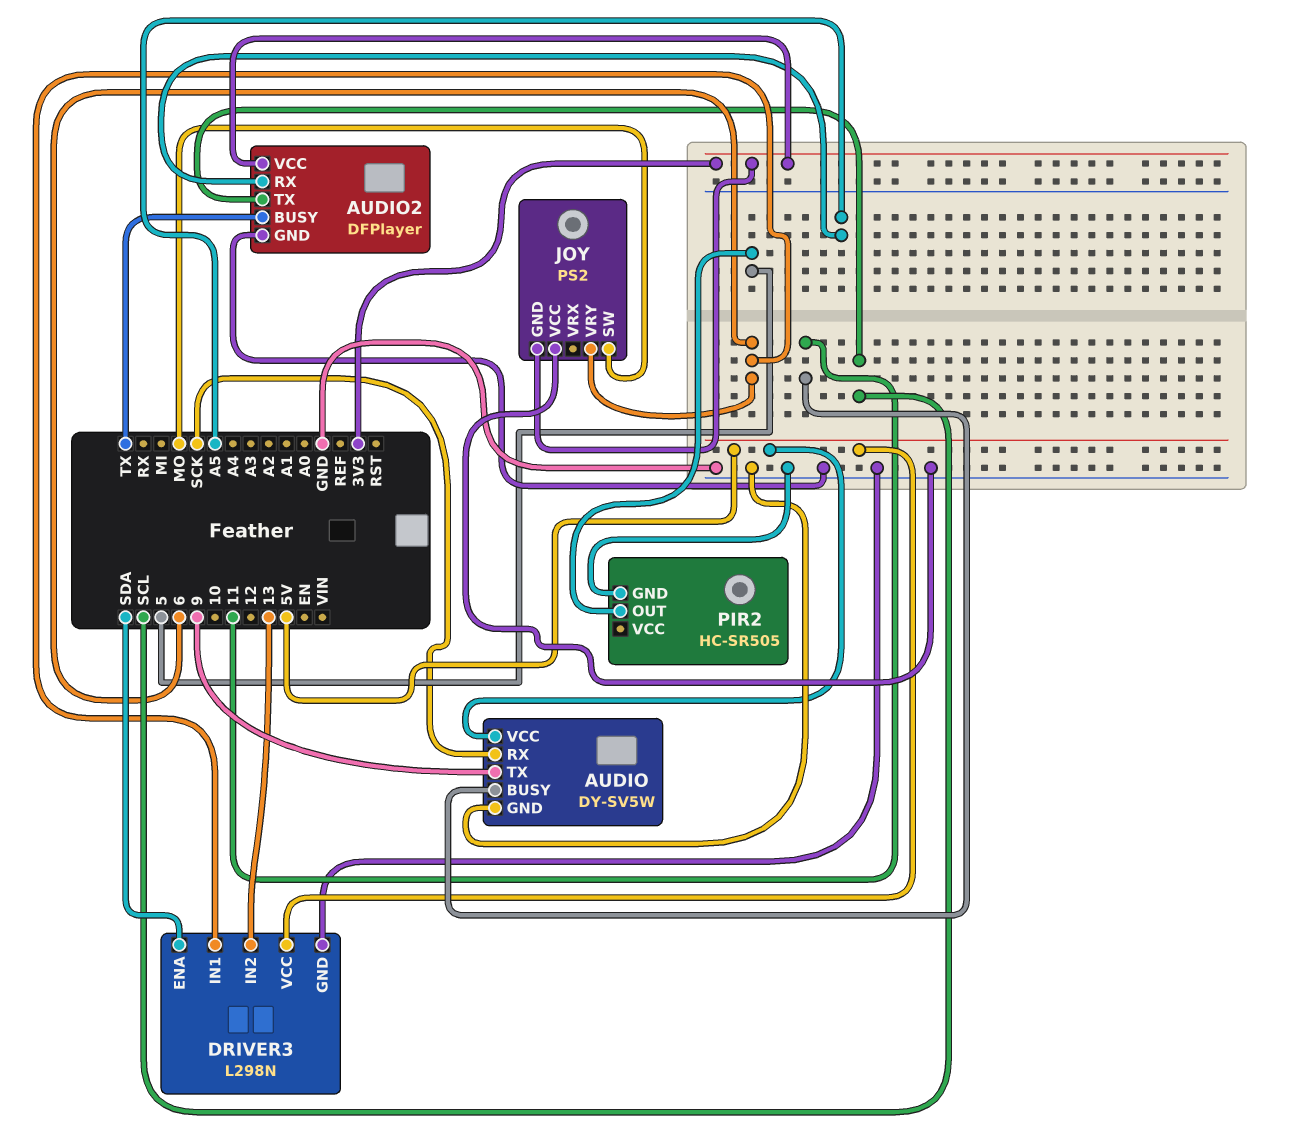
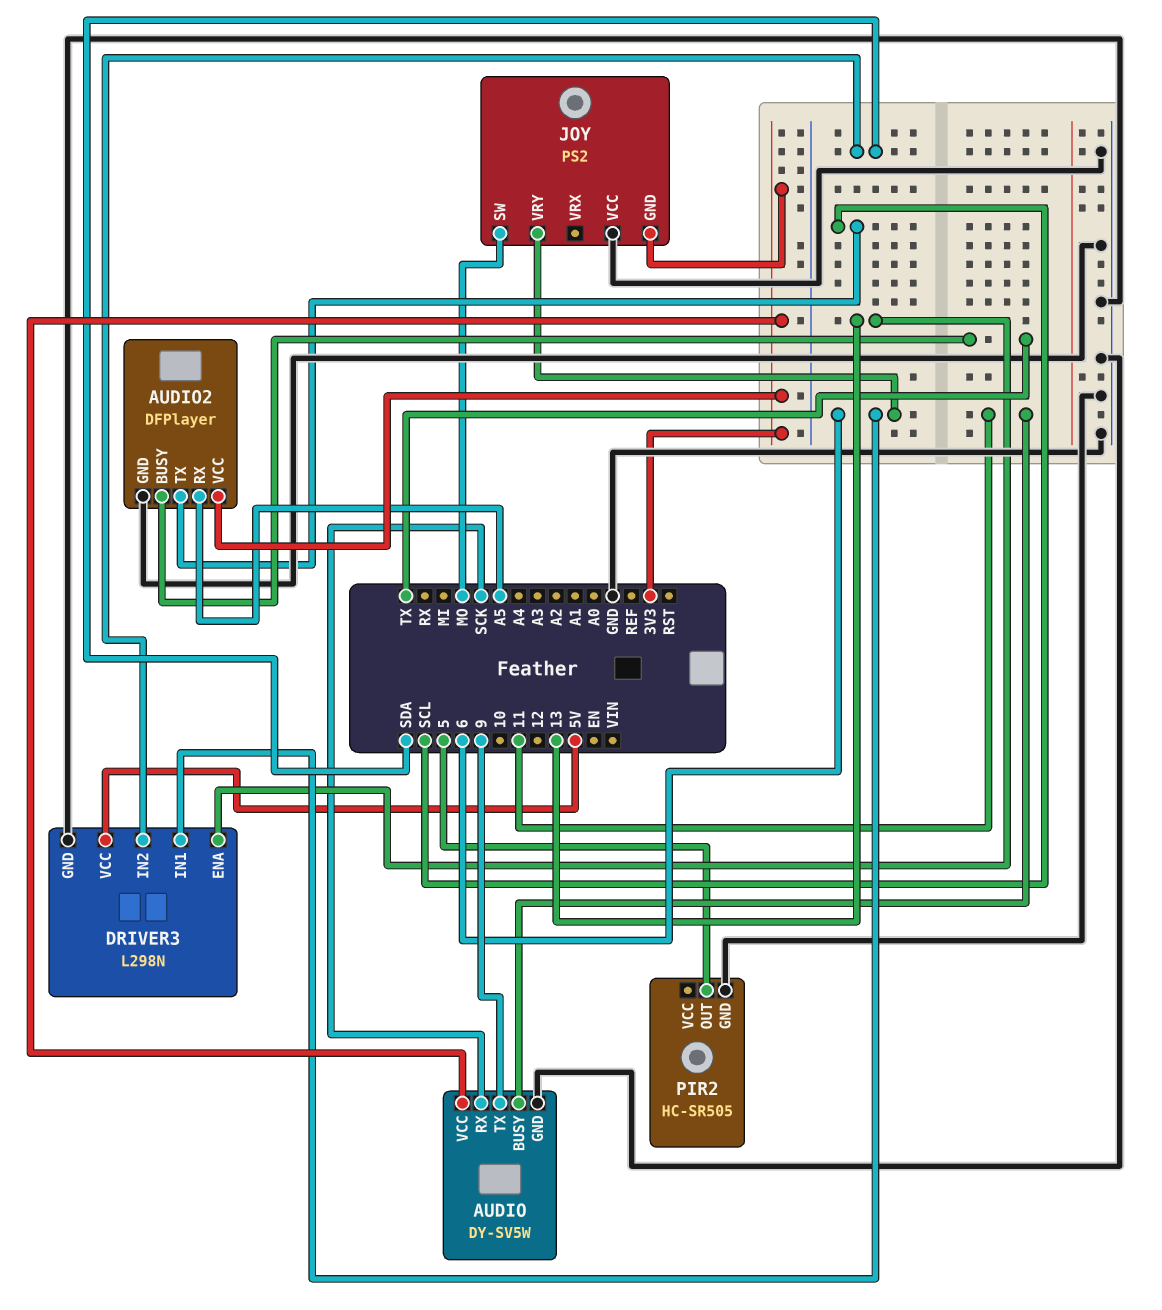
AUDIO pin VCC: 5V -> 3V3
DRIVER3 pin ENA: SDA -> 13
DRIVER3 pin IN2: 13 -> SDA

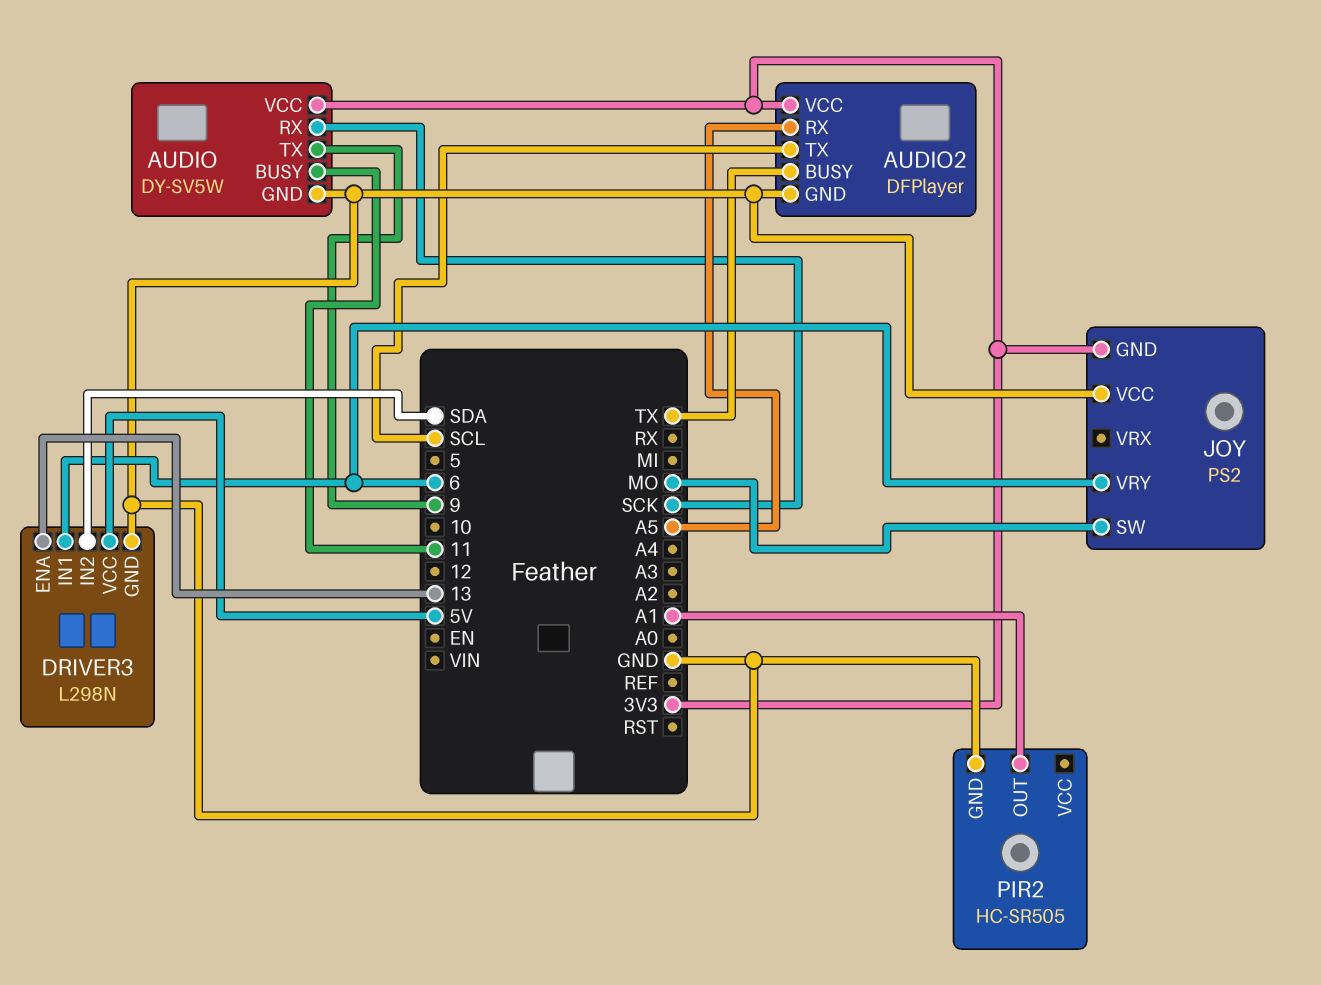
PIR2 pin OUT: 5 -> A1

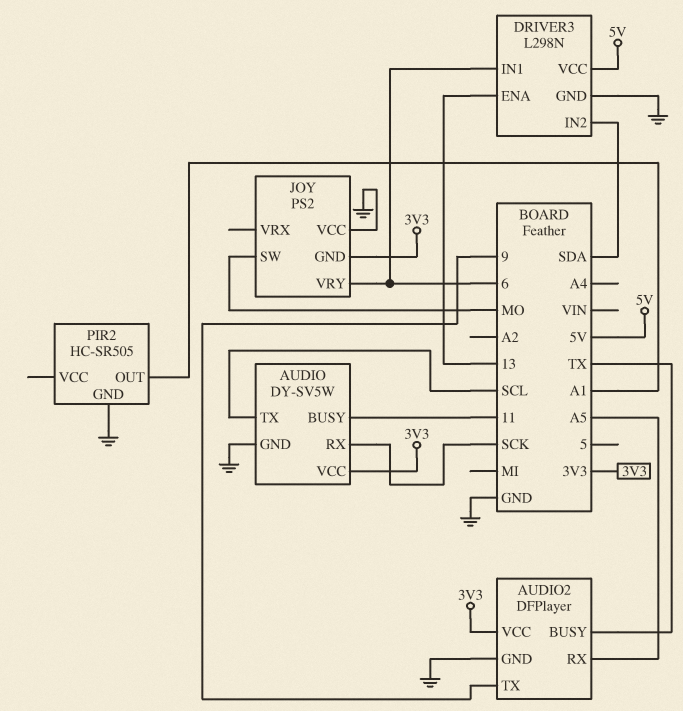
AUDIO pin TX: 9 -> SCL
AUDIO2 pin TX: SCL -> 9

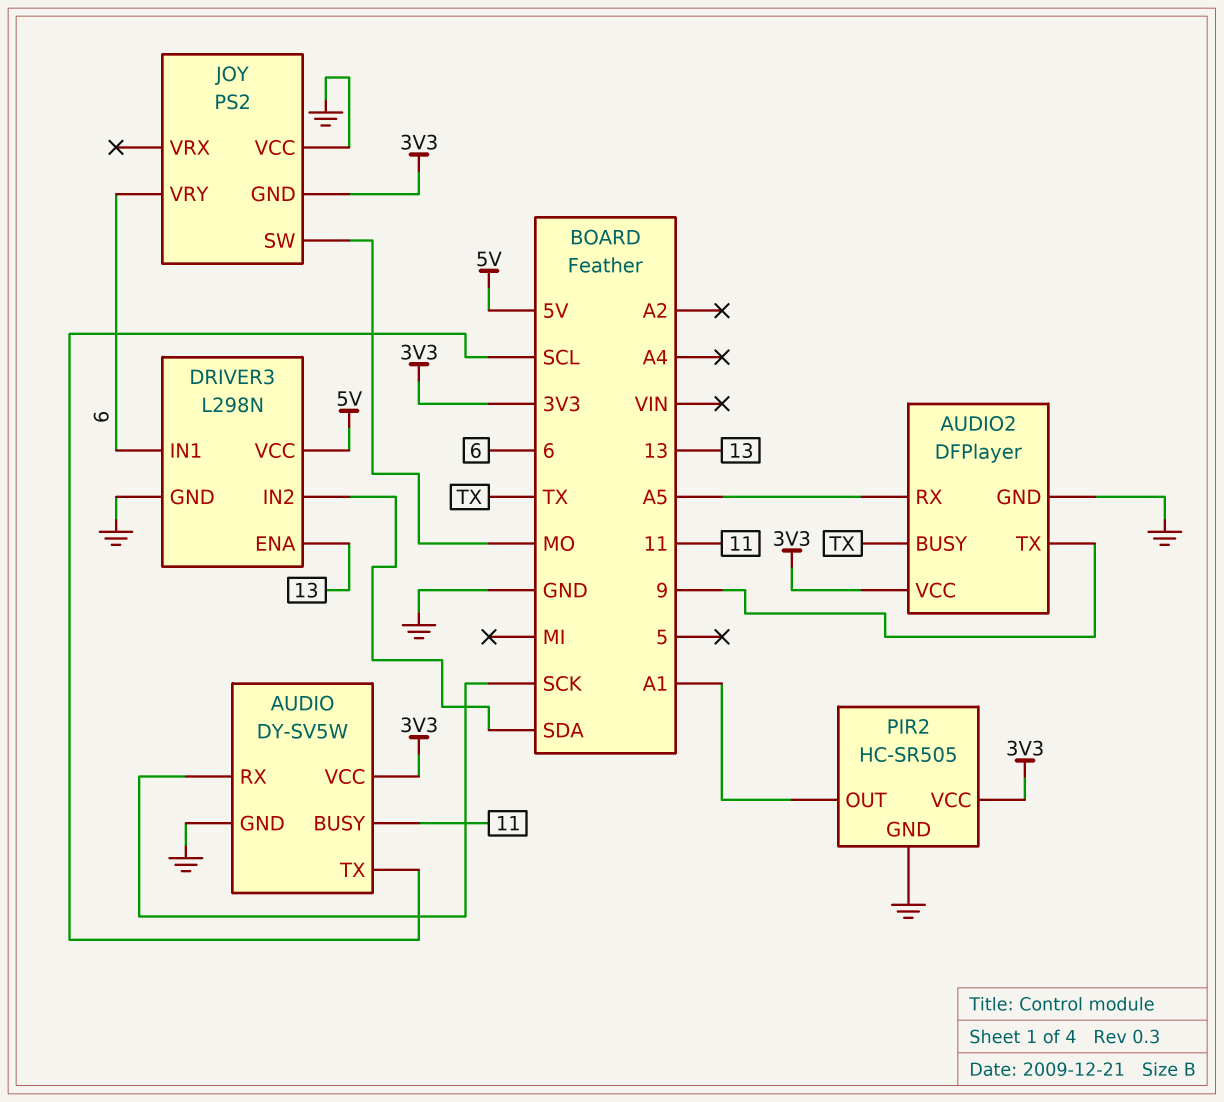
PIR2 pin VCC: none -> 3V3

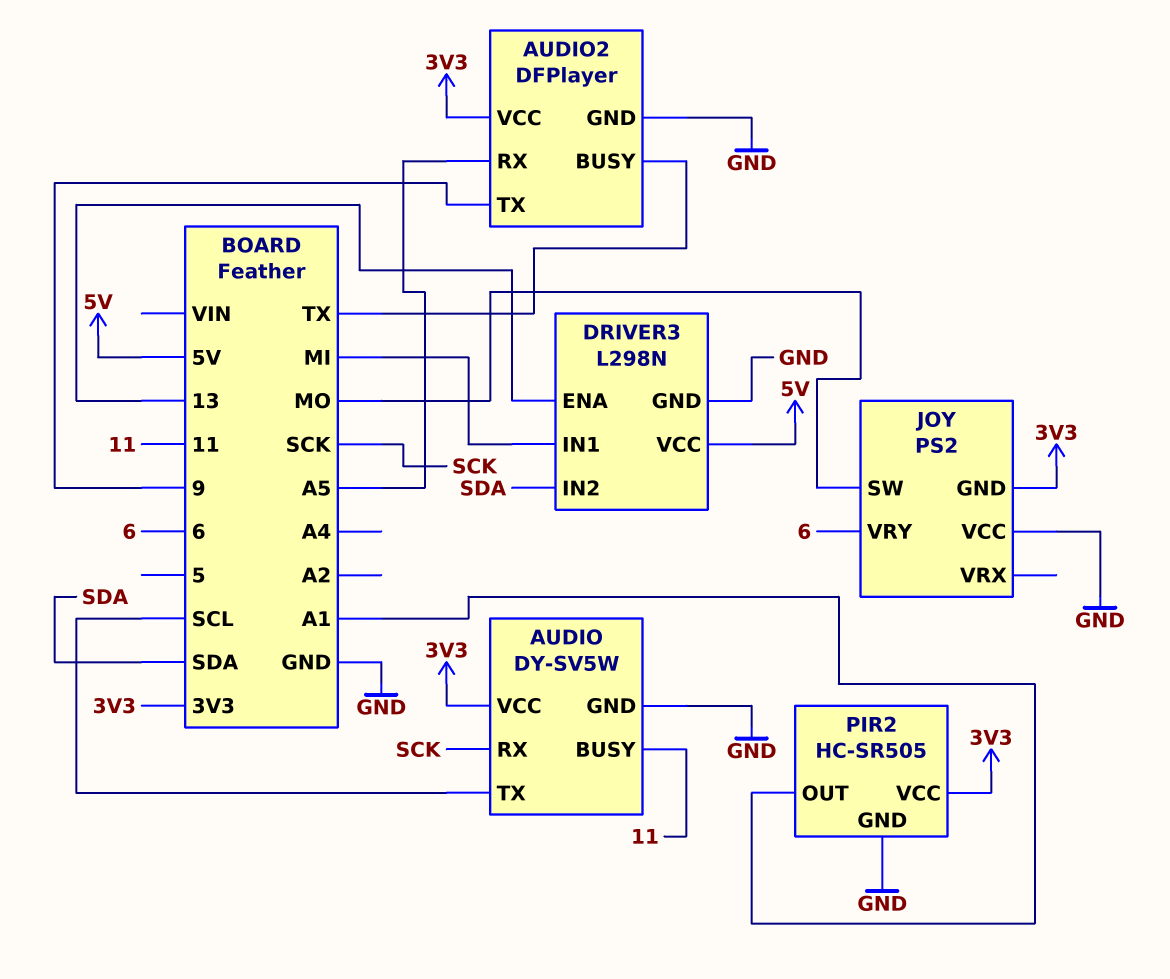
DRIVER3 pin IN1: 6 -> MI

